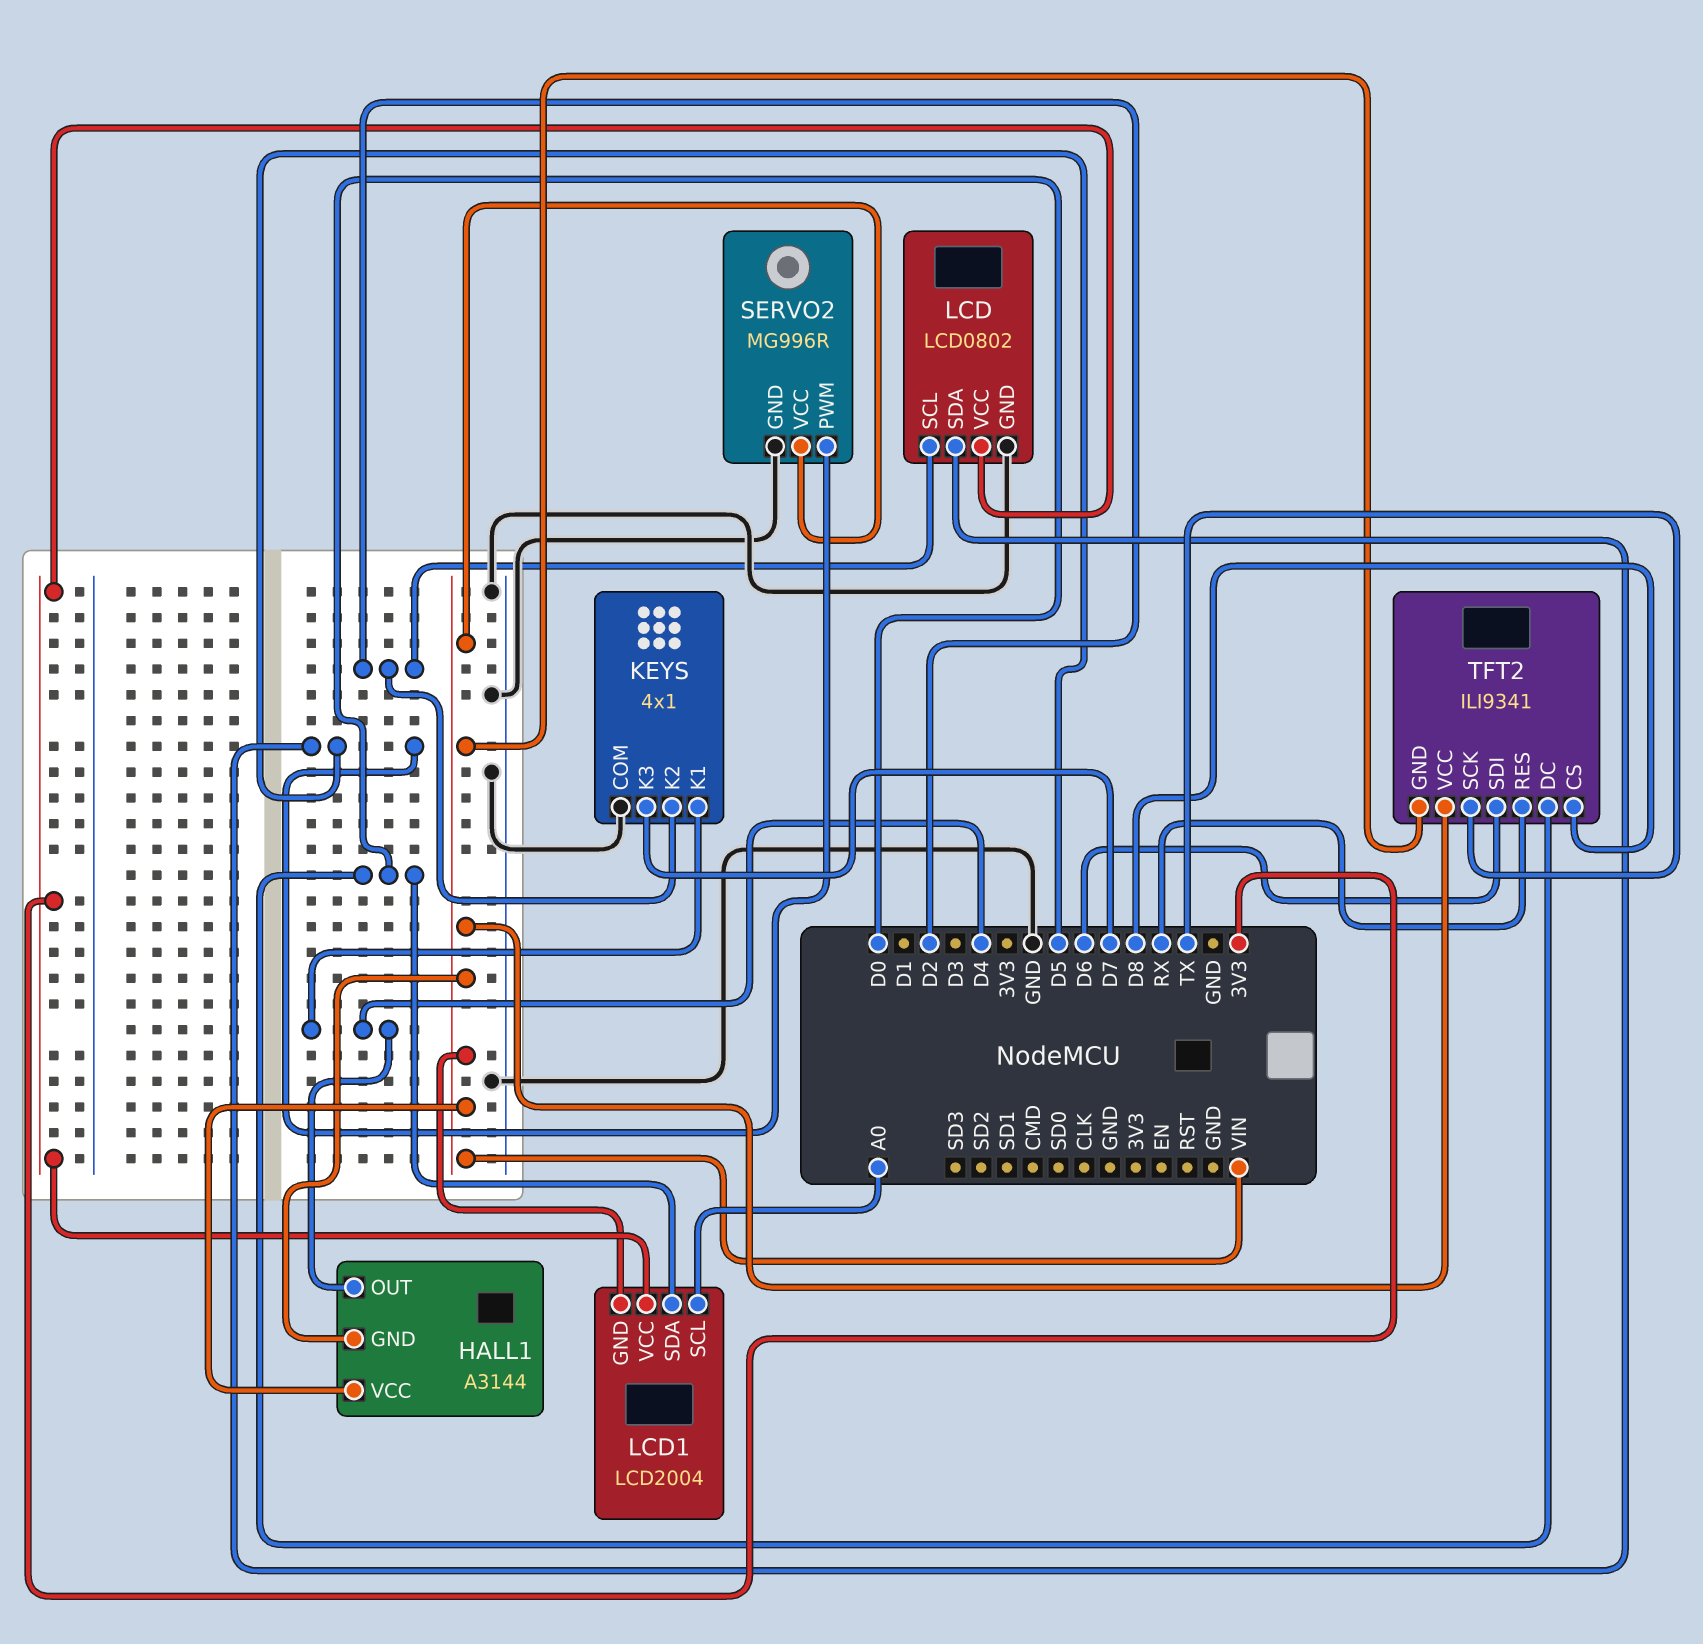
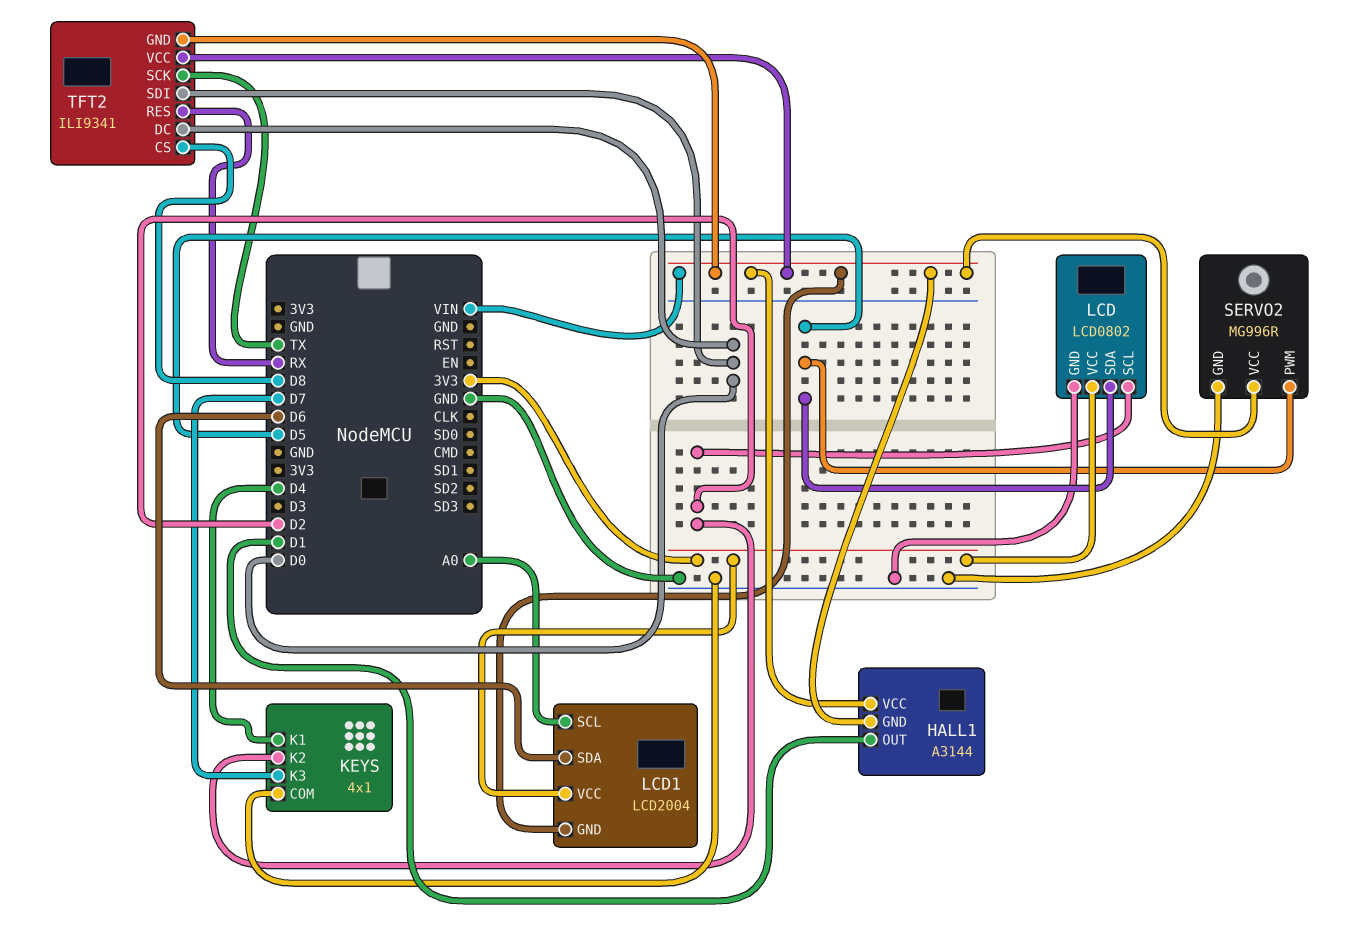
HALL1 pin OUT: D4 -> D1
LCD1 pin SDA: D0 -> D6
TFT2 pin SDI: D6 -> D0

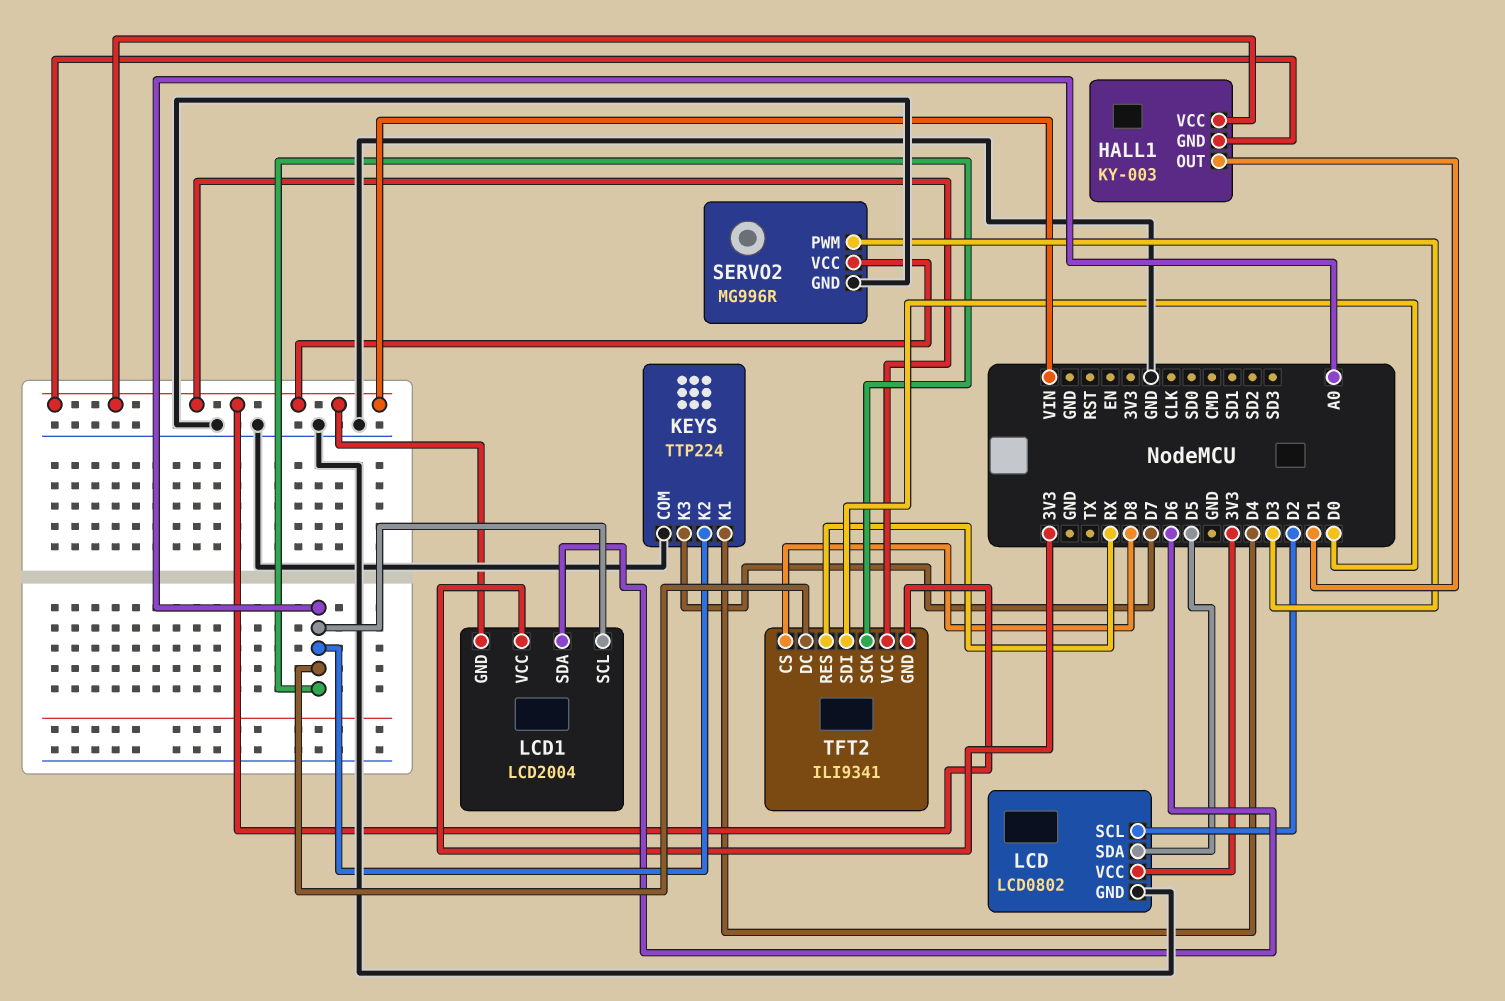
HALL1: A3144 -> KY-003
KEYS: 4x1 -> TTP224
KEYS pin K2: D2 -> A0
SERVO2 pin PWM: D5 -> D3
TFT2 pin DC: D0 -> A0
TFT2 pin SCK: TX -> A0

